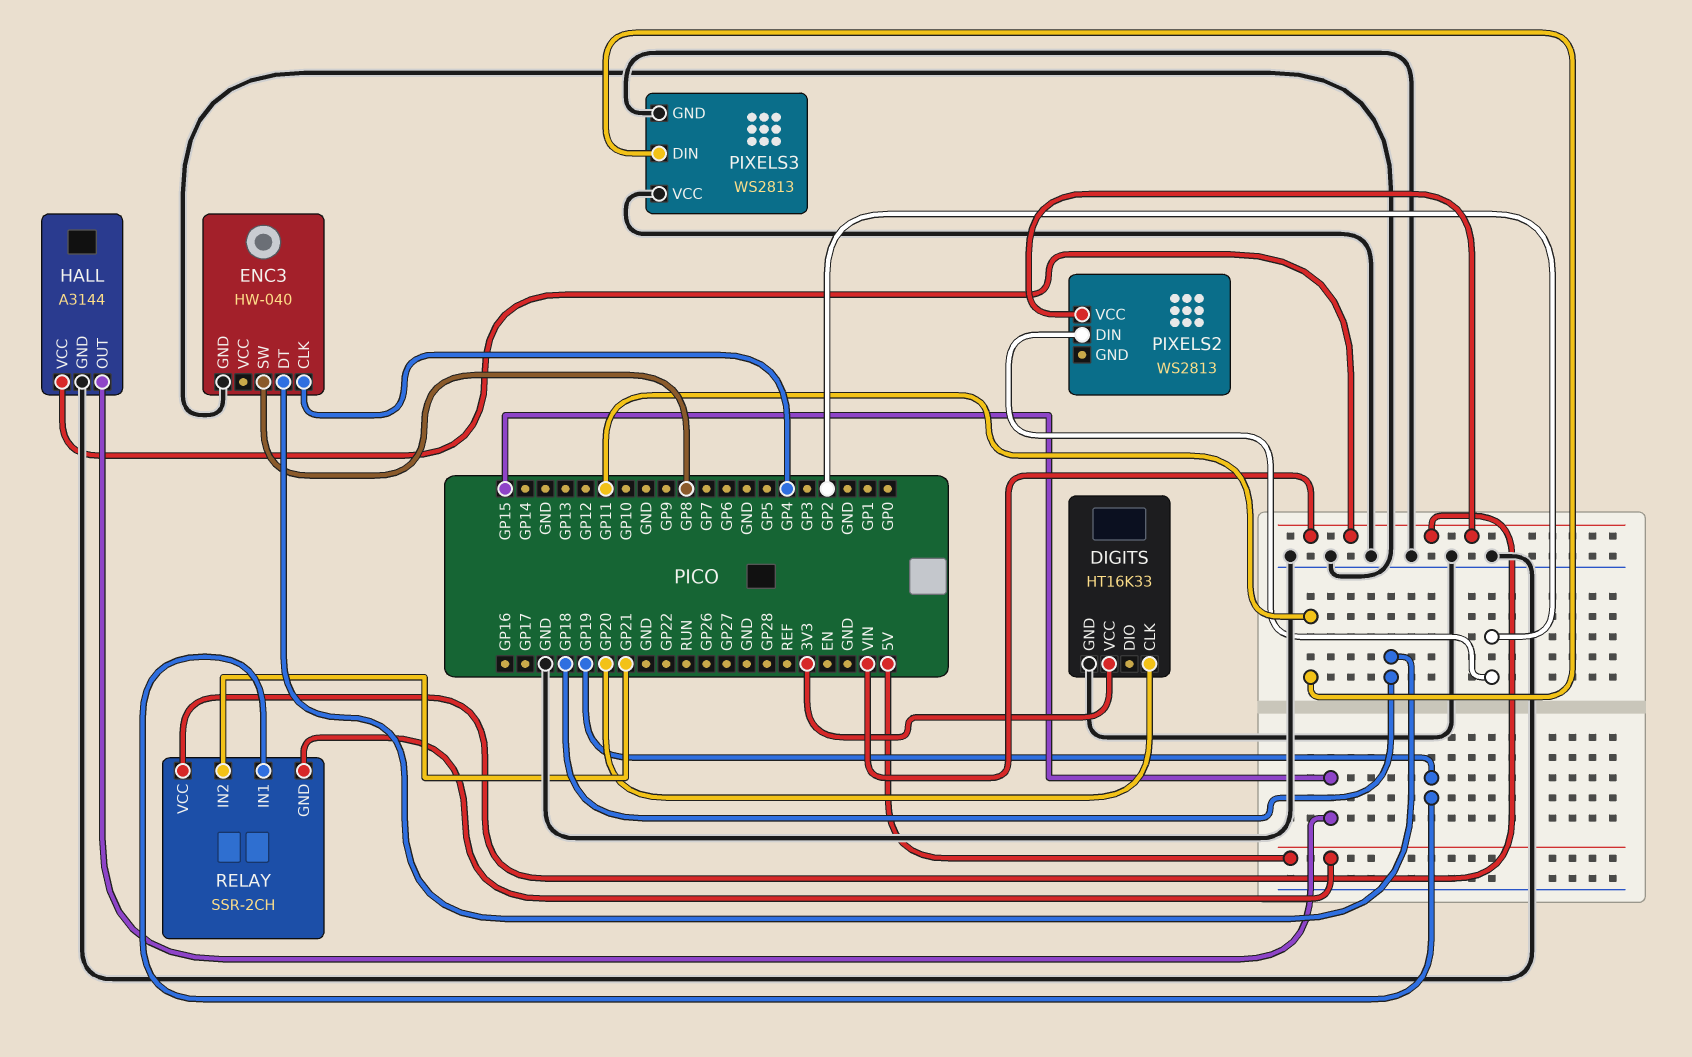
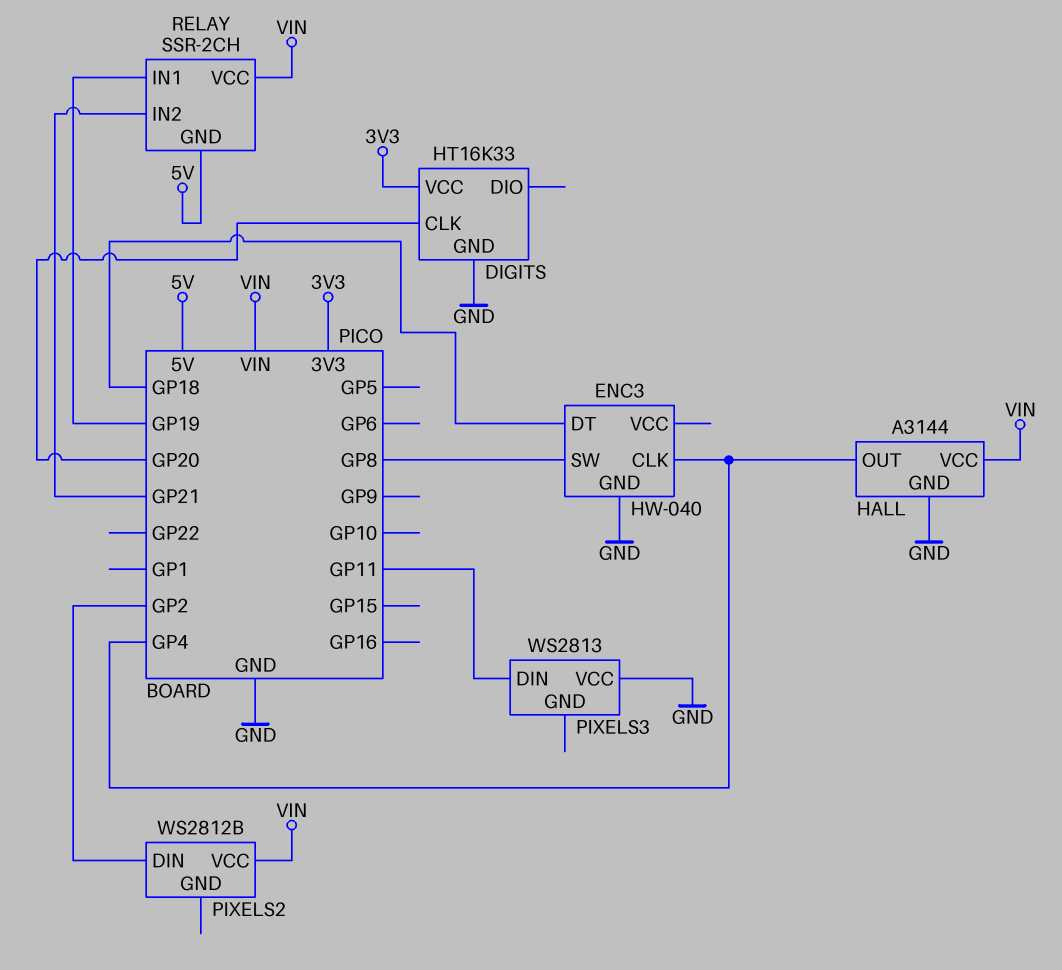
HALL pin OUT: GP15 -> GP4
PIXELS2: WS2813 -> WS2812B
PIXELS3 pin GND: GND -> none

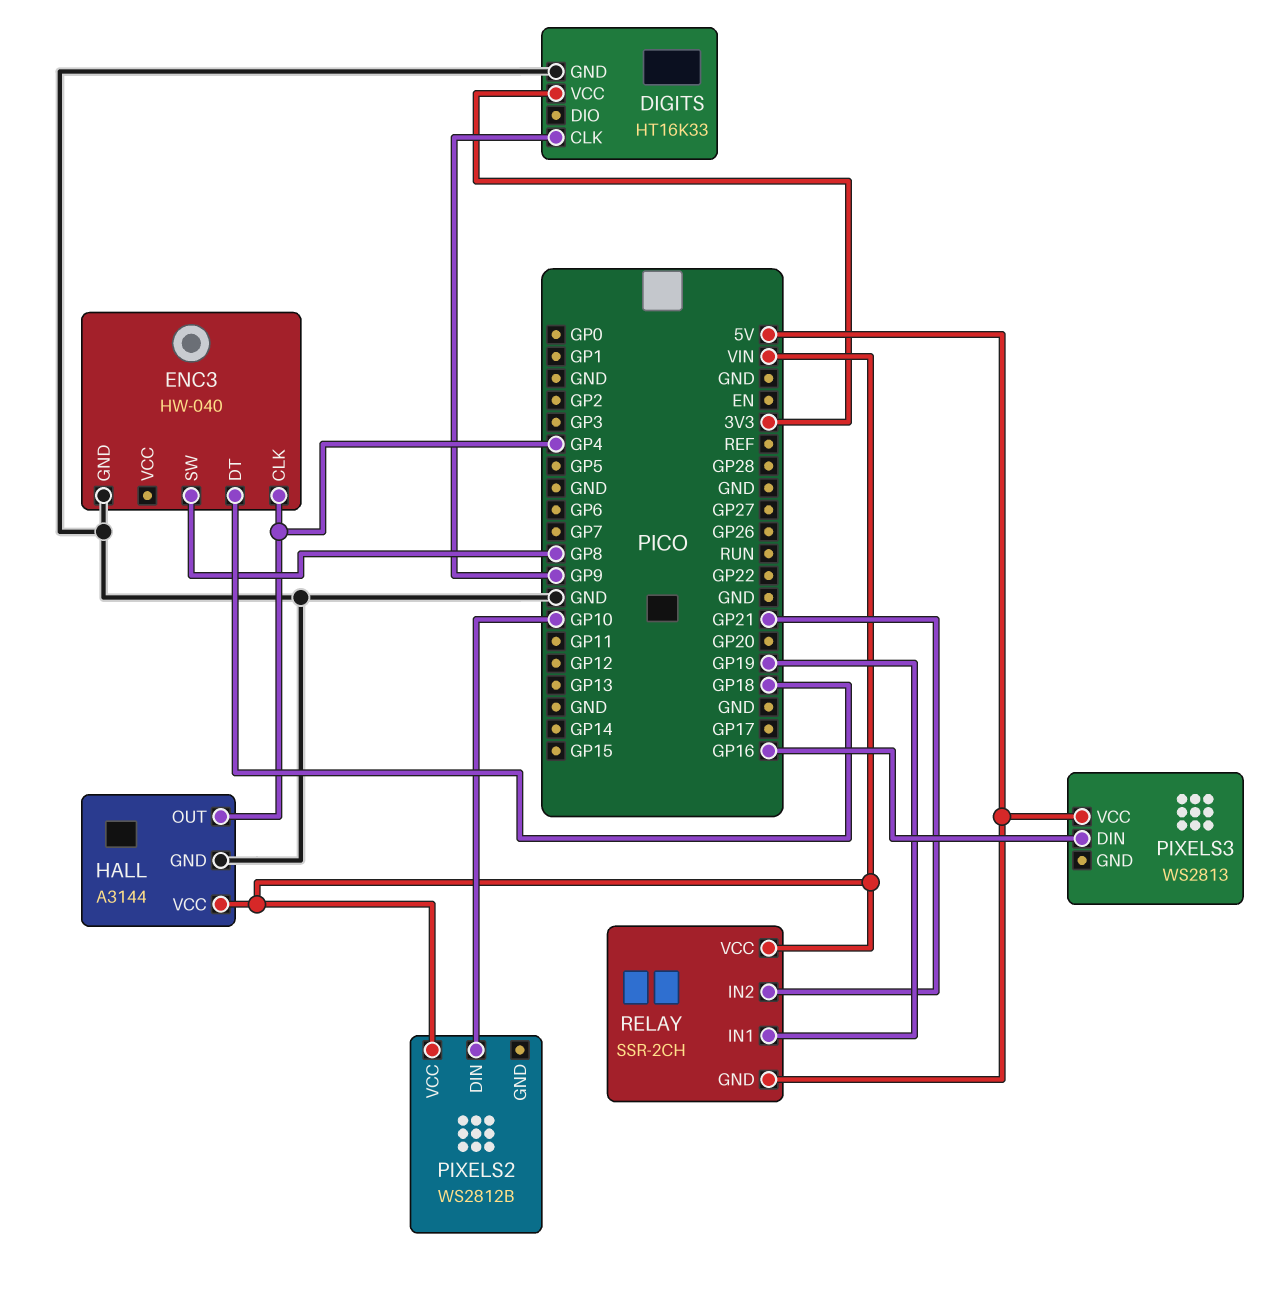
DIGITS pin CLK: GP20 -> GP9
PIXELS2 pin DIN: GP2 -> GP10
PIXELS3 pin DIN: GP11 -> GP16
PIXELS3 pin VCC: GND -> 5V

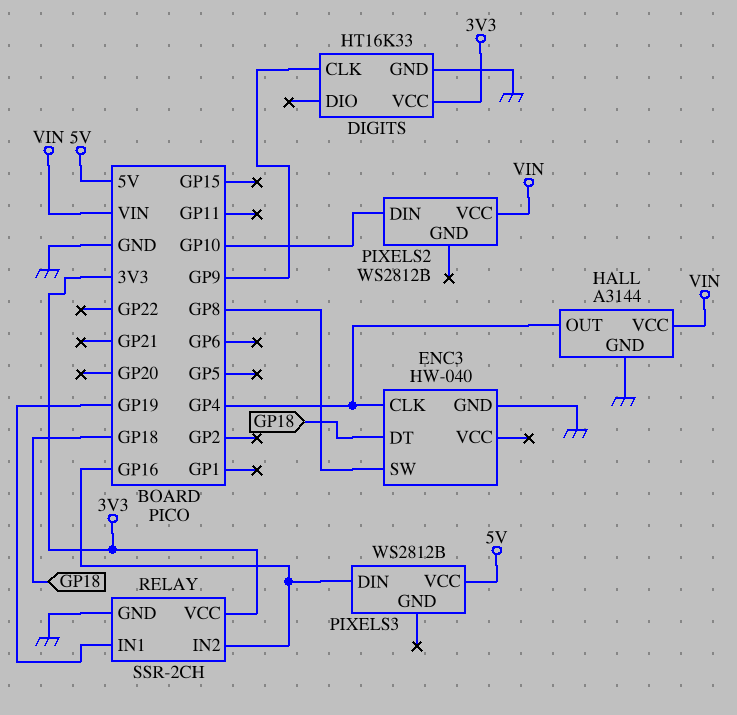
PIXELS3: WS2813 -> WS2812B
RELAY pin GND: 5V -> GND
RELAY pin IN2: GP21 -> GP16
RELAY pin VCC: VIN -> 3V3

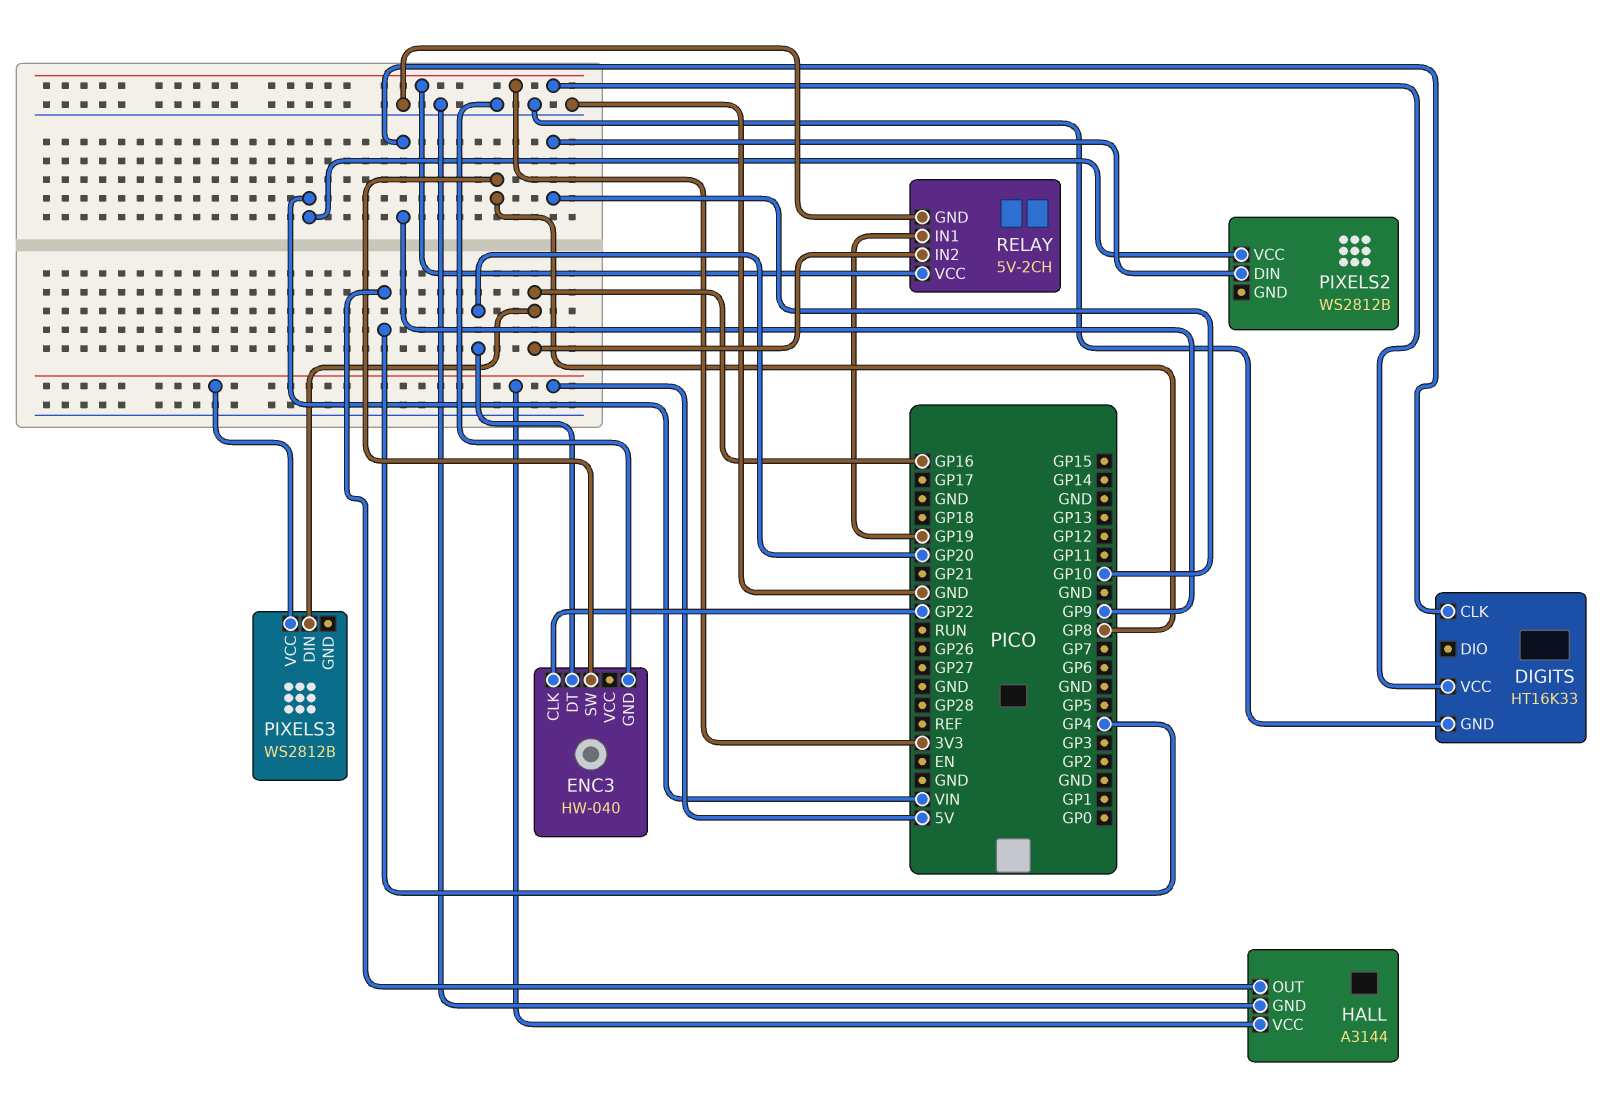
ENC3 pin CLK: GP4 -> GP22
ENC3 pin DT: GP18 -> GP20
HALL pin VCC: VIN -> 5V
RELAY: SSR-2CH -> 5V-2CH

